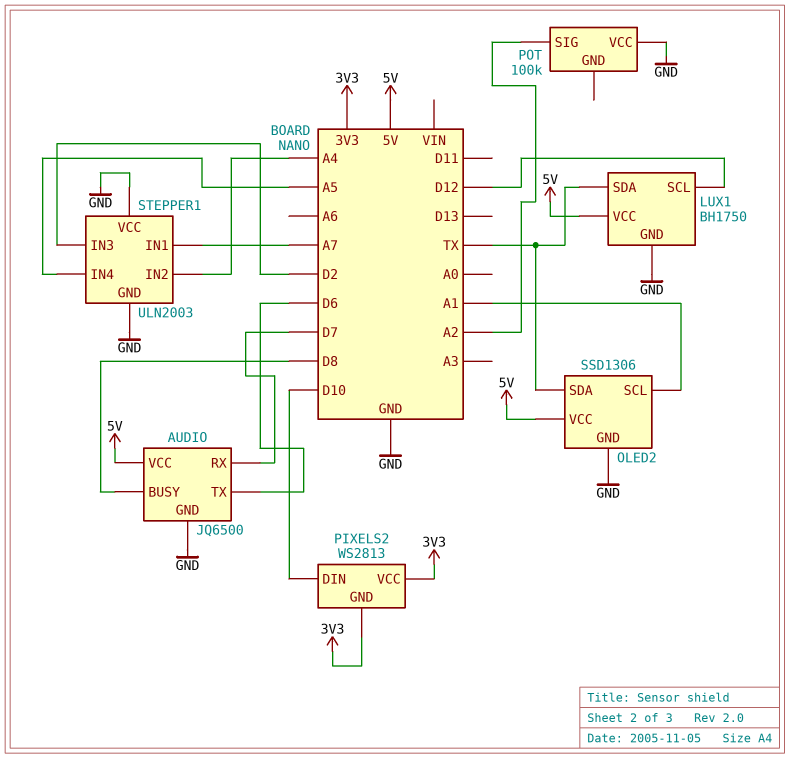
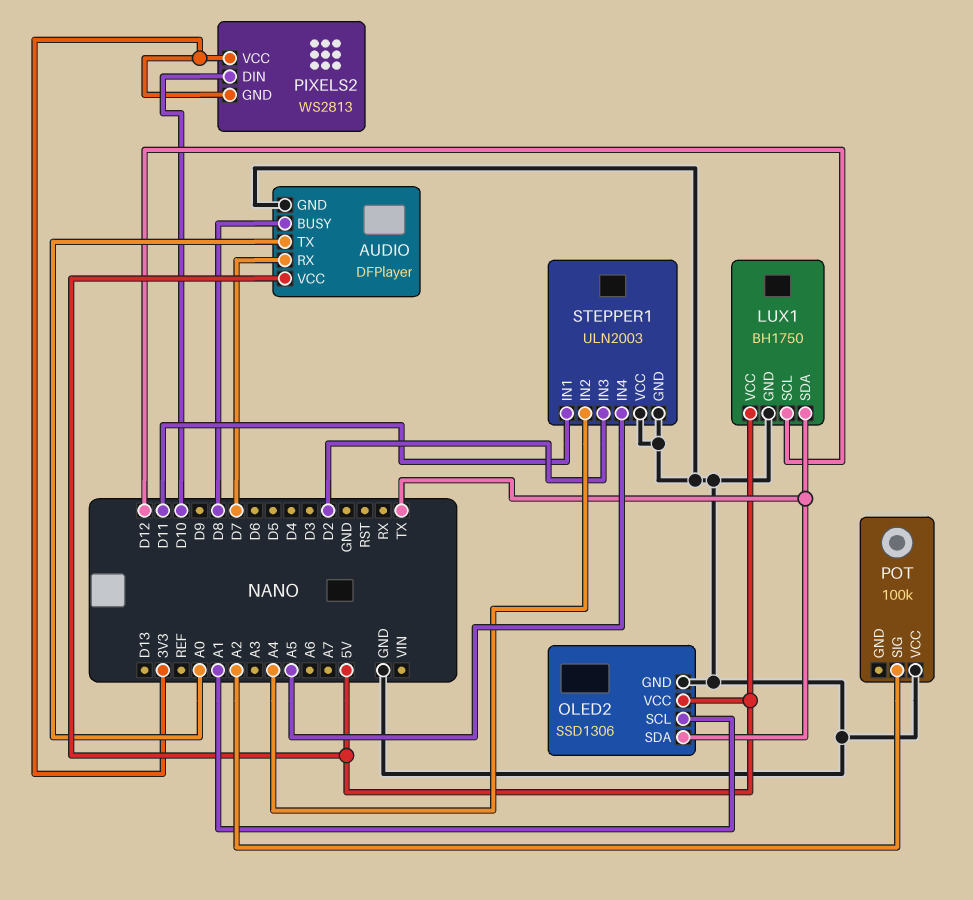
AUDIO: JQ6500 -> DFPlayer
AUDIO pin TX: D6 -> A0
STEPPER1 pin IN1: A7 -> D11

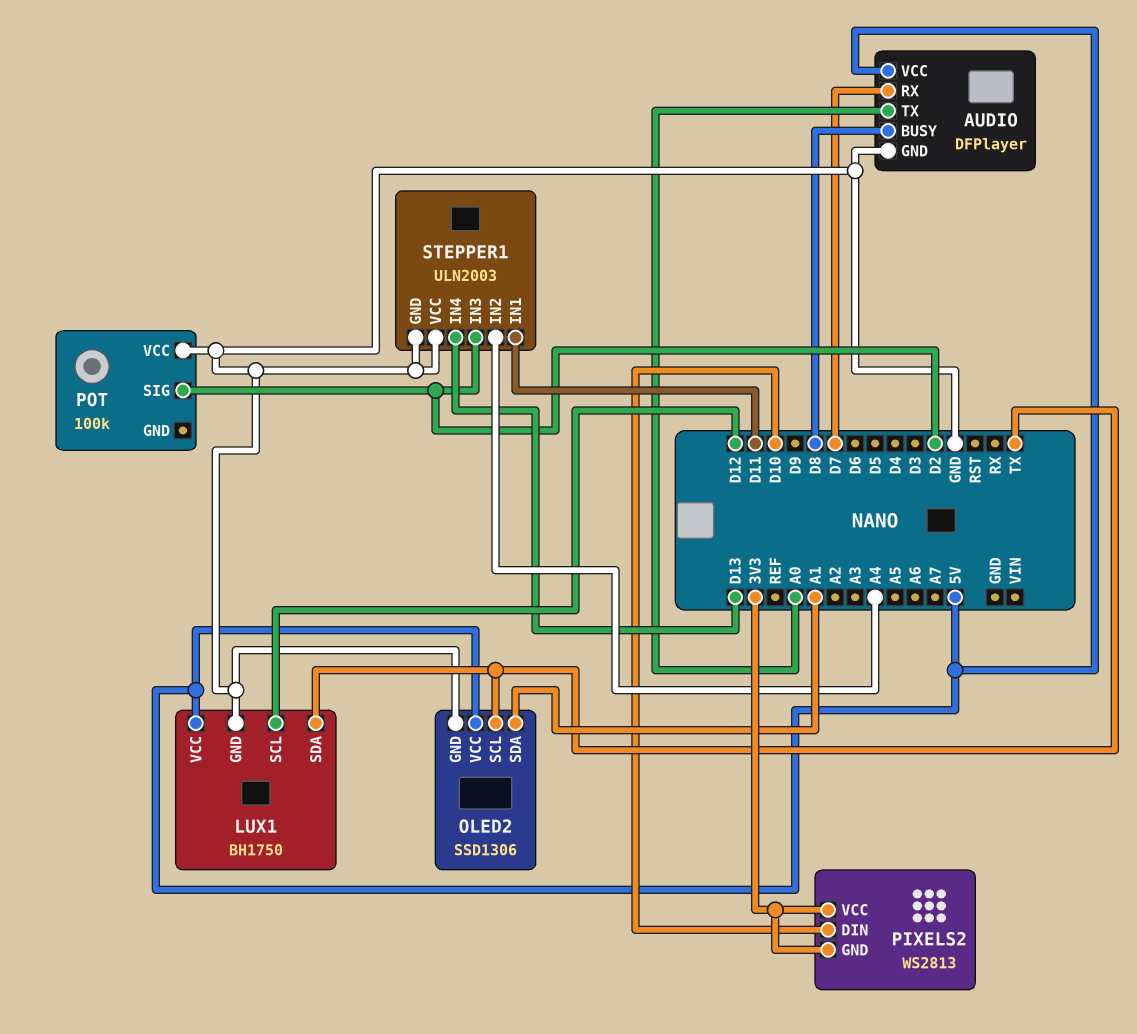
OLED2 pin SCL: A1 -> TX
OLED2 pin SDA: TX -> A1
POT pin SIG: A2 -> D2
STEPPER1 pin IN4: A5 -> D13

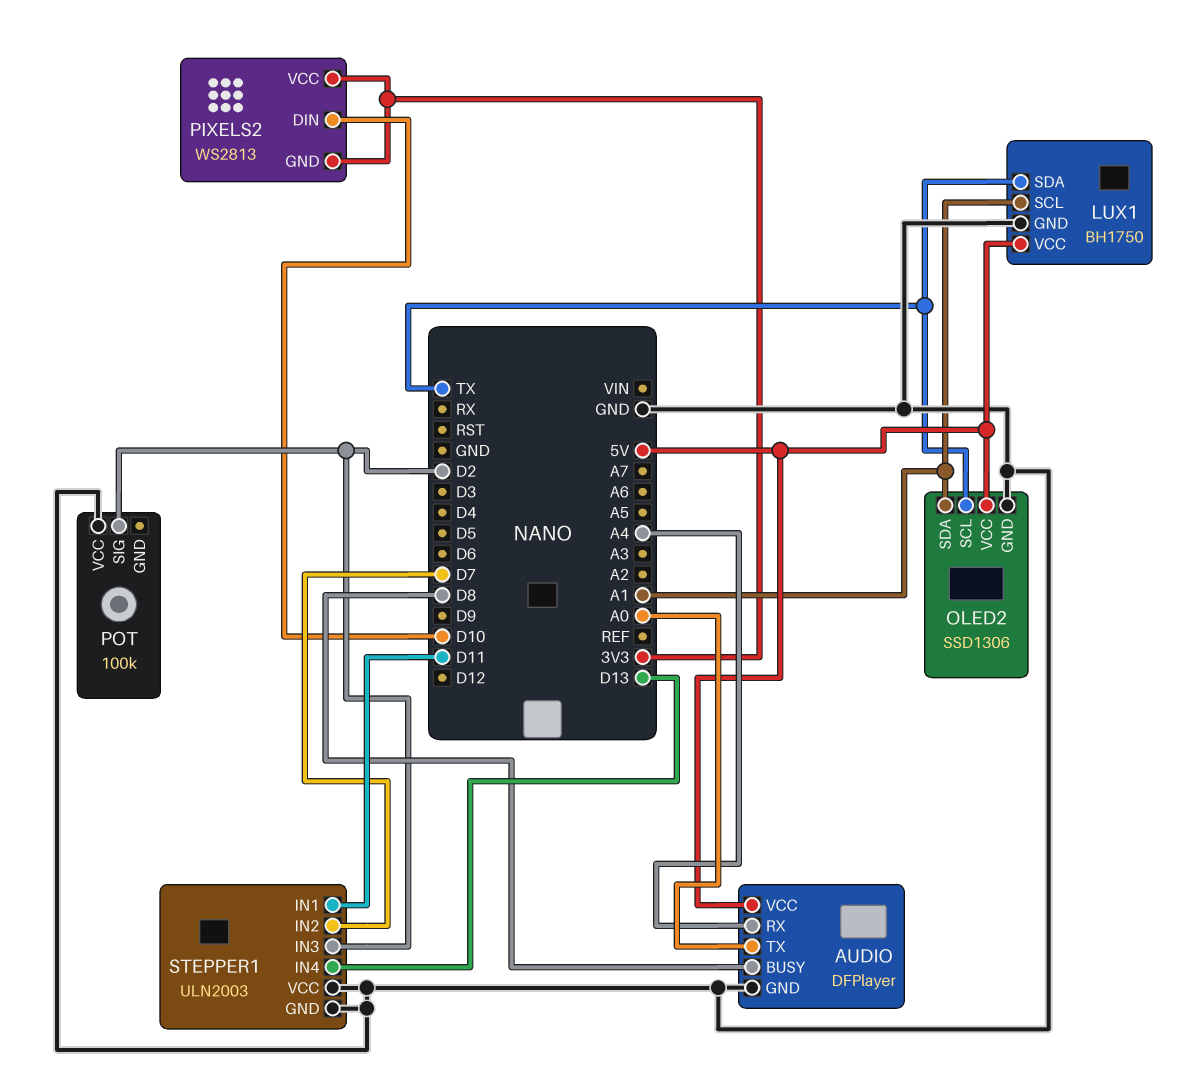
AUDIO pin RX: D7 -> A4
LUX1 pin SCL: D12 -> A1
STEPPER1 pin IN2: A4 -> D7

